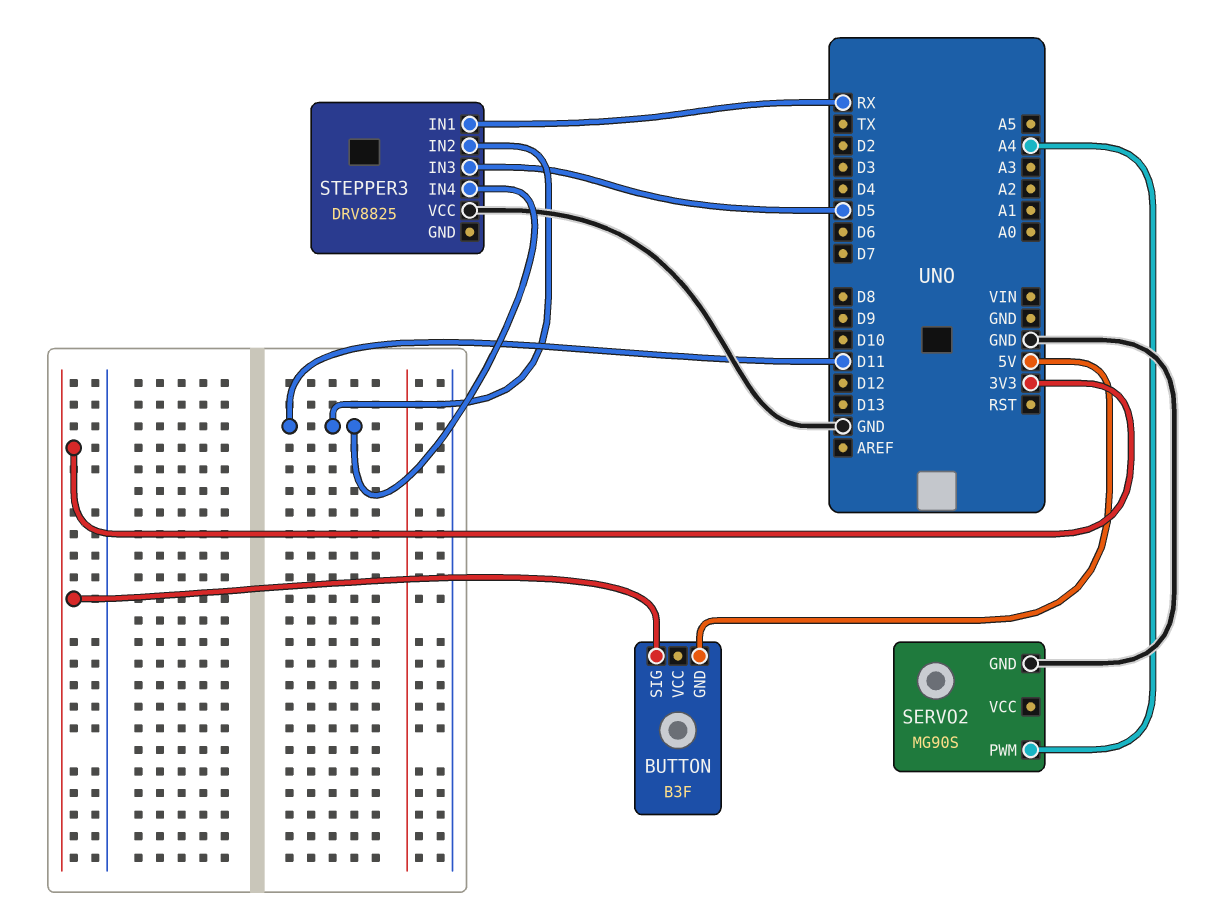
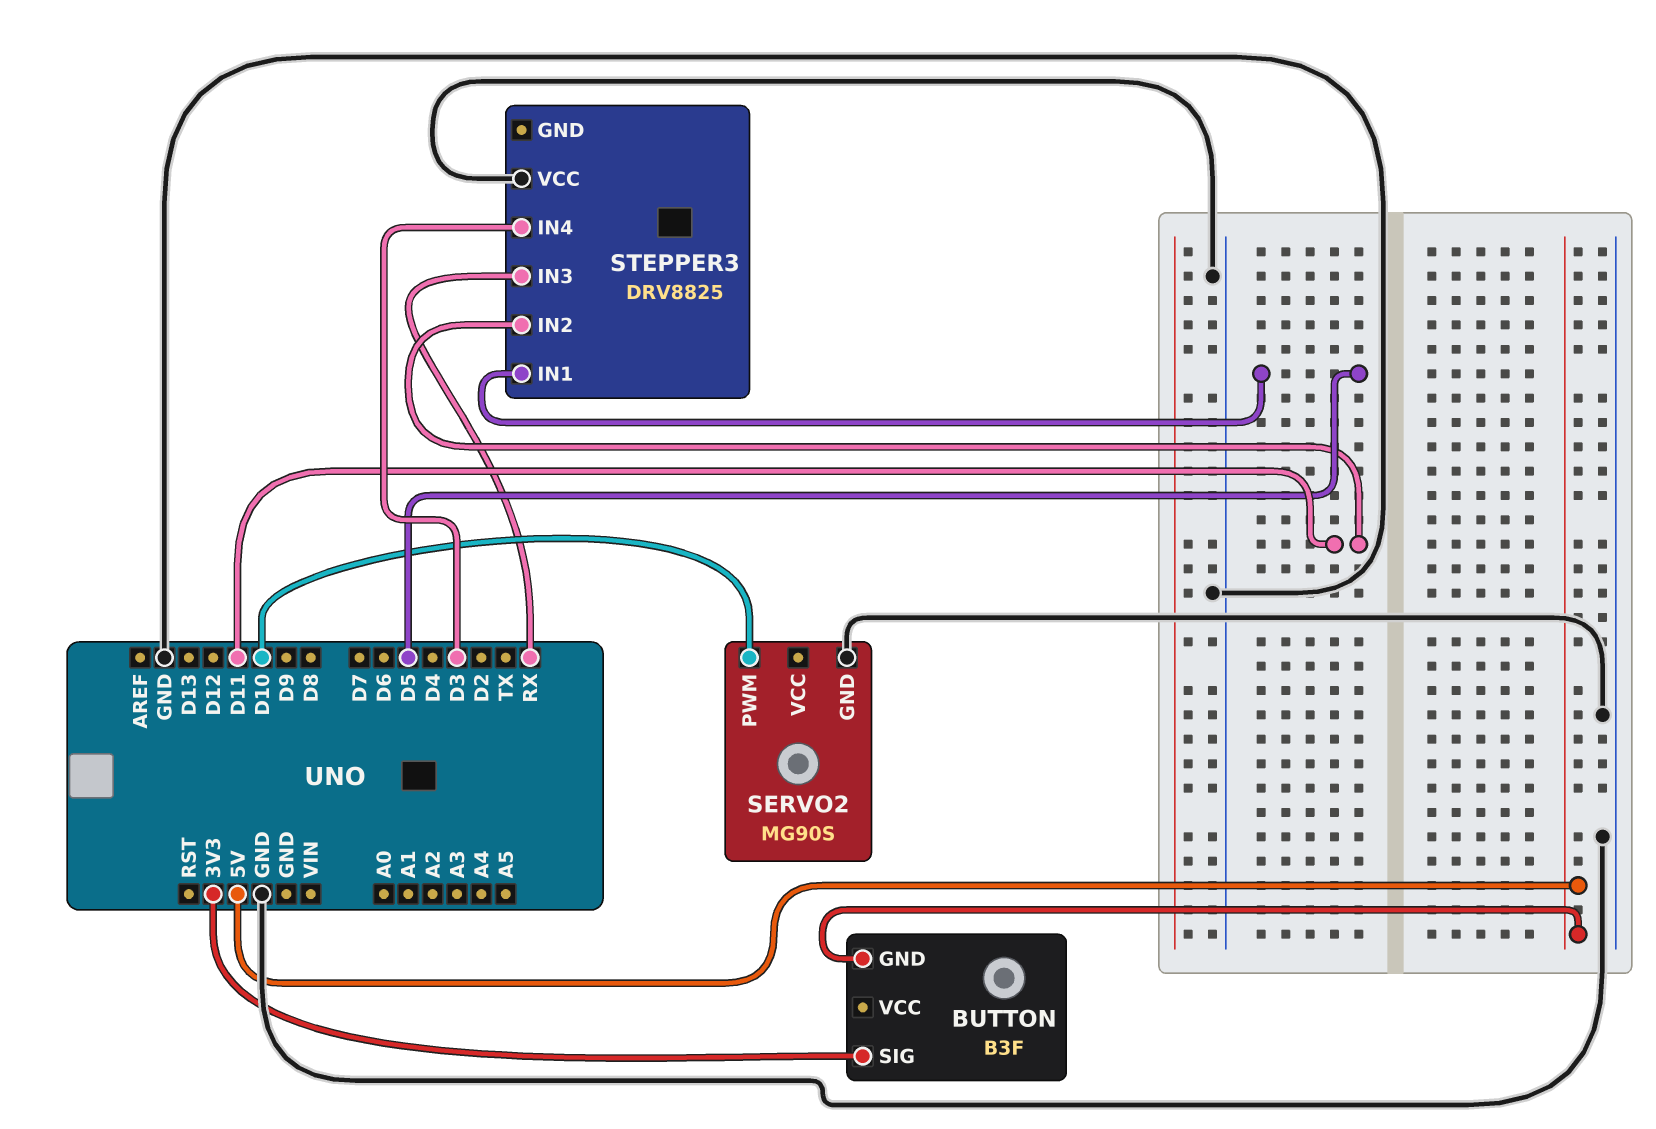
SERVO2 pin PWM: A4 -> D10
STEPPER3 pin IN1: RX -> D5
STEPPER3 pin IN3: D5 -> RX
STEPPER3 pin IN4: D11 -> D3

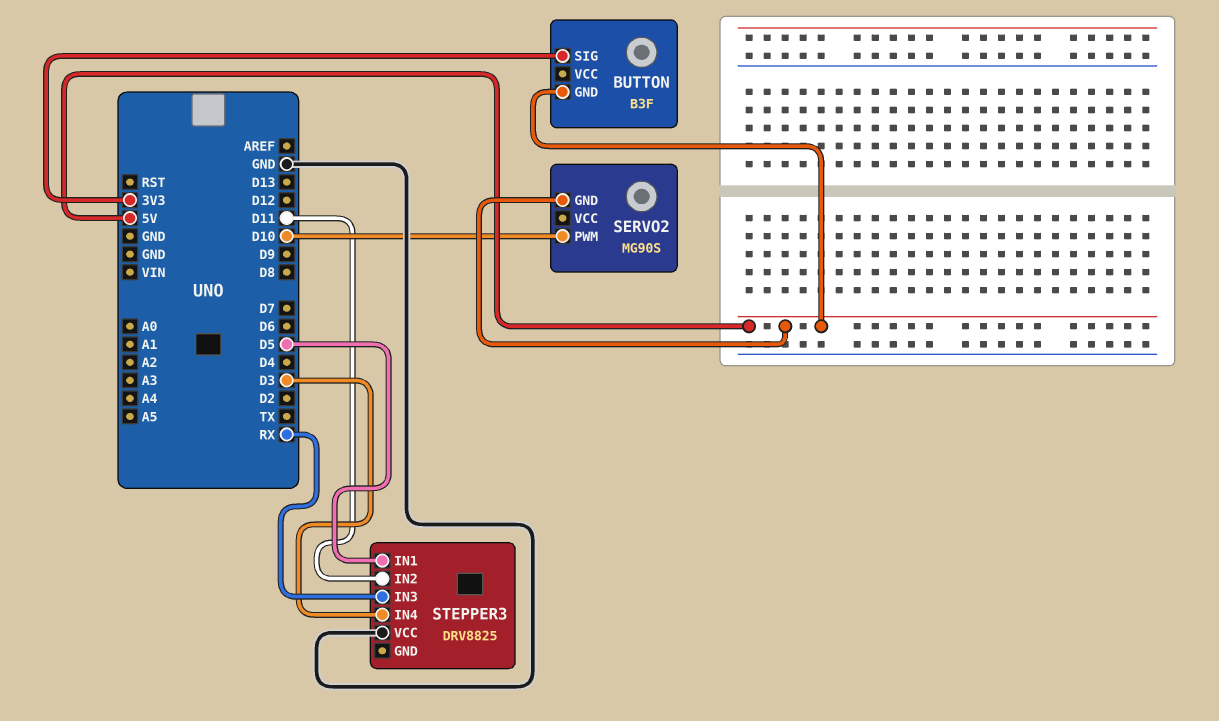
SERVO2 pin GND: GND -> 5V

